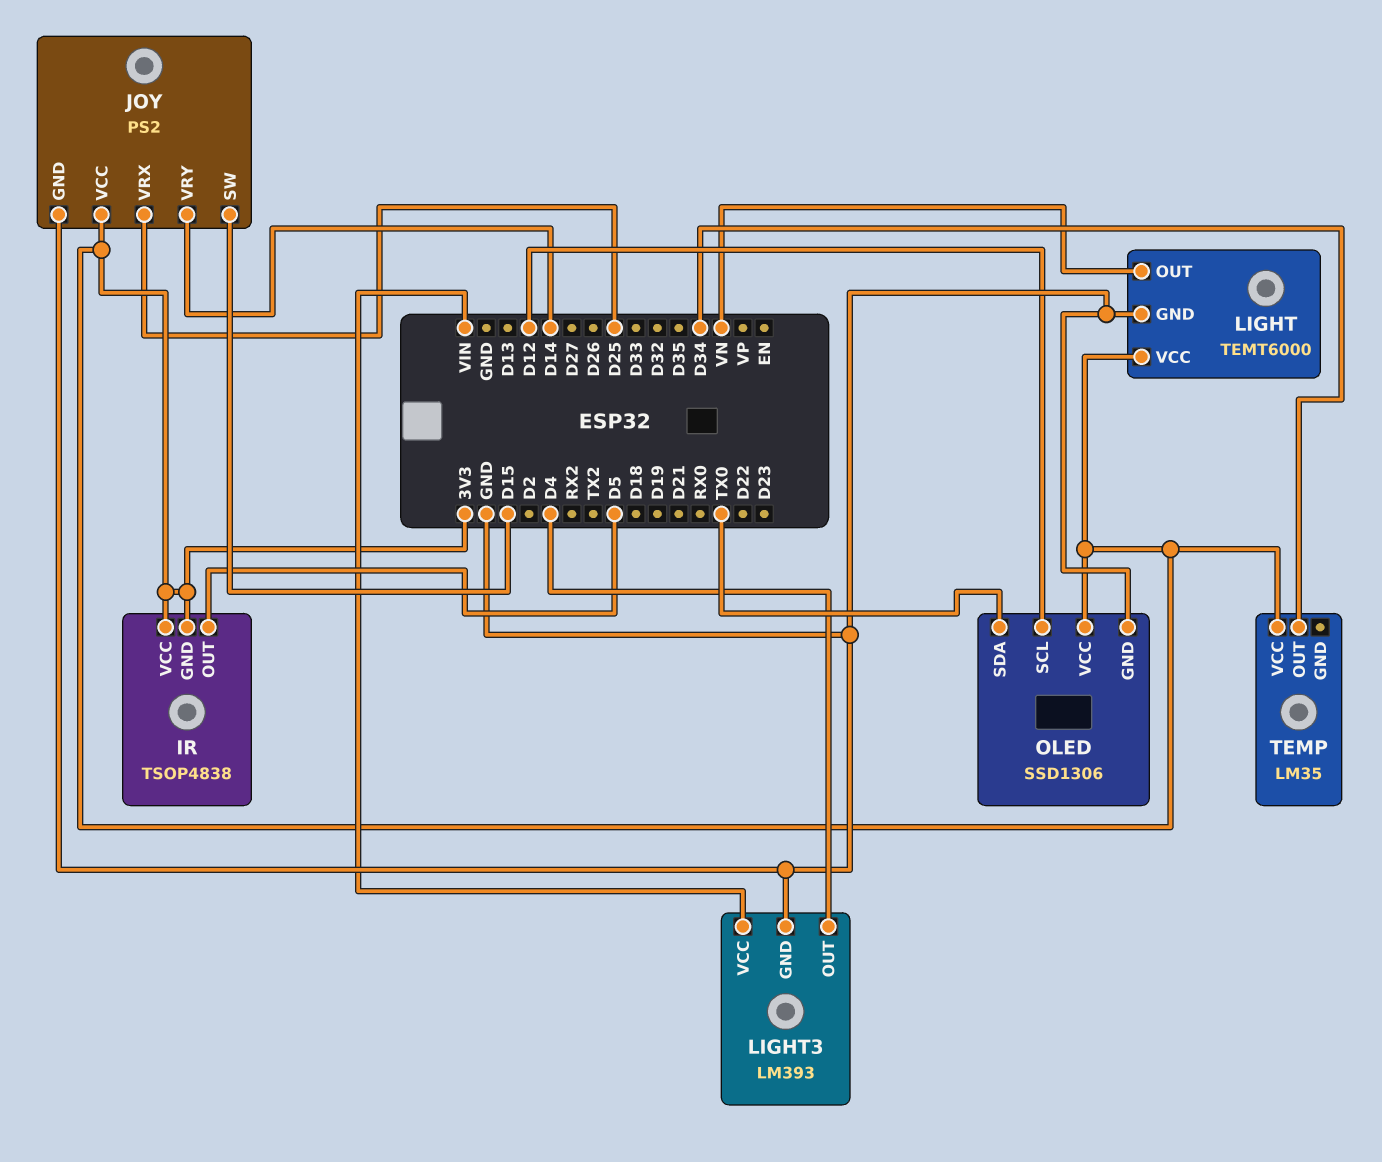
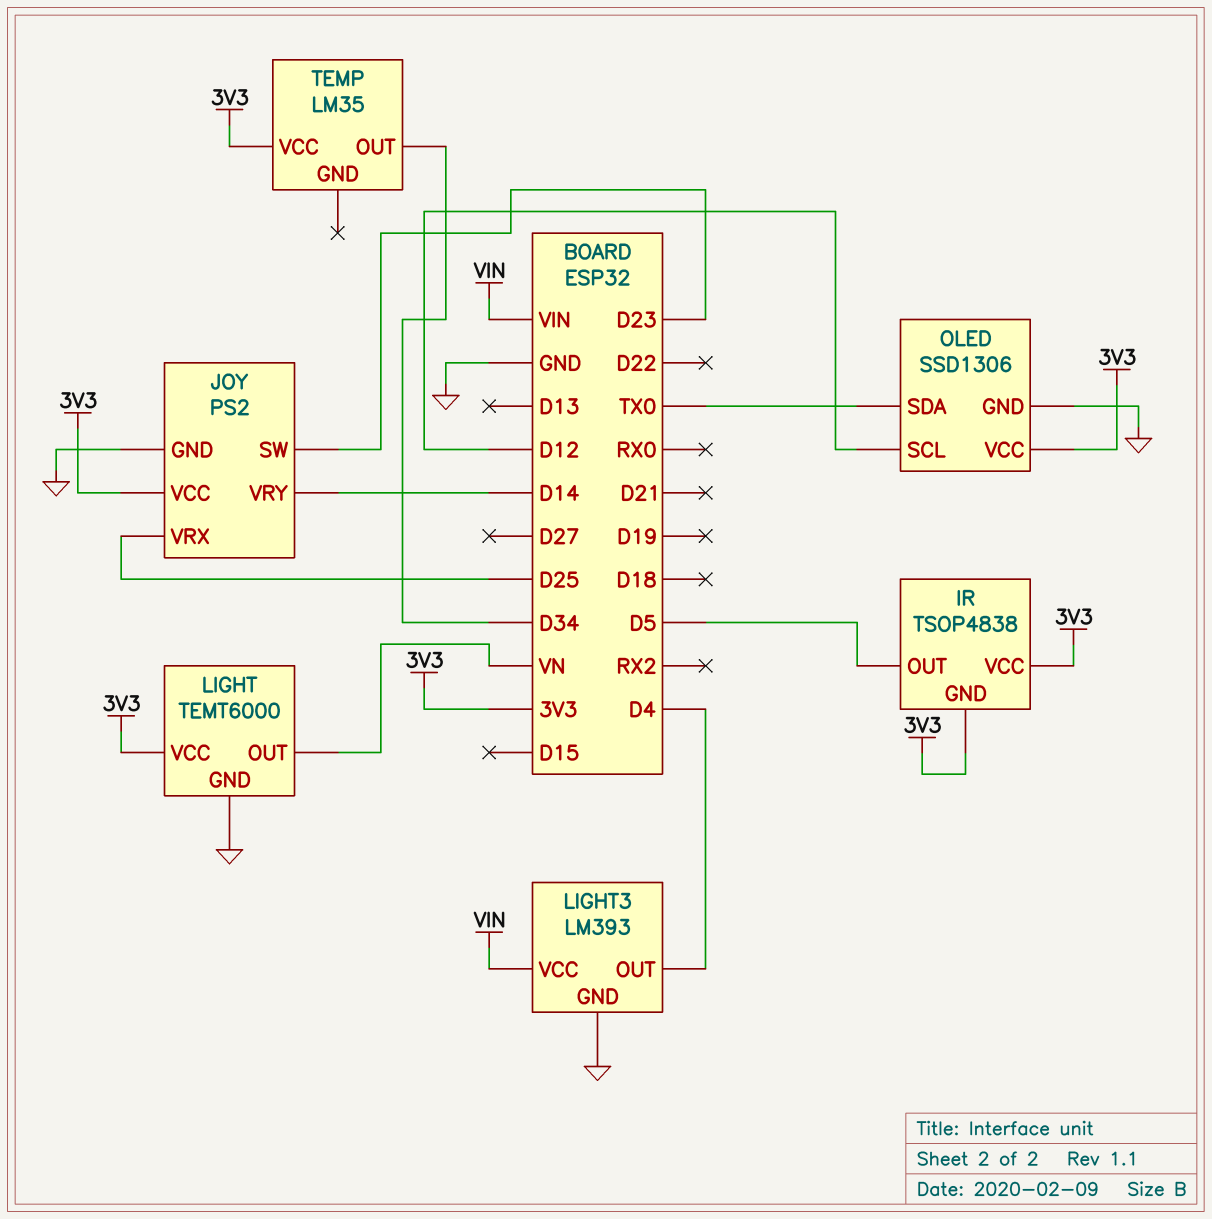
JOY pin SW: D15 -> D23

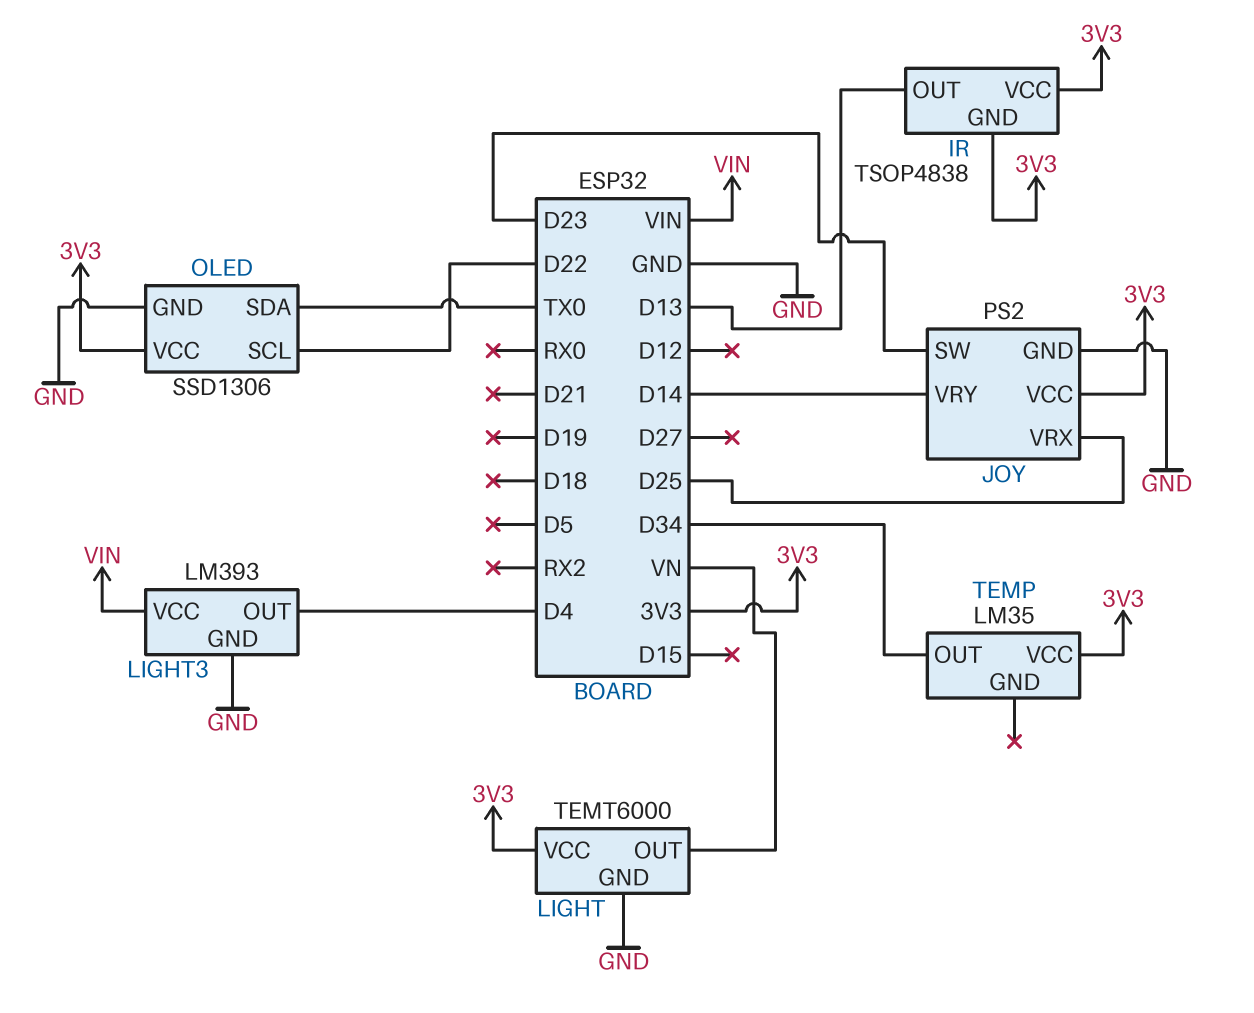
IR pin OUT: D5 -> D13
OLED pin SCL: D12 -> D22

